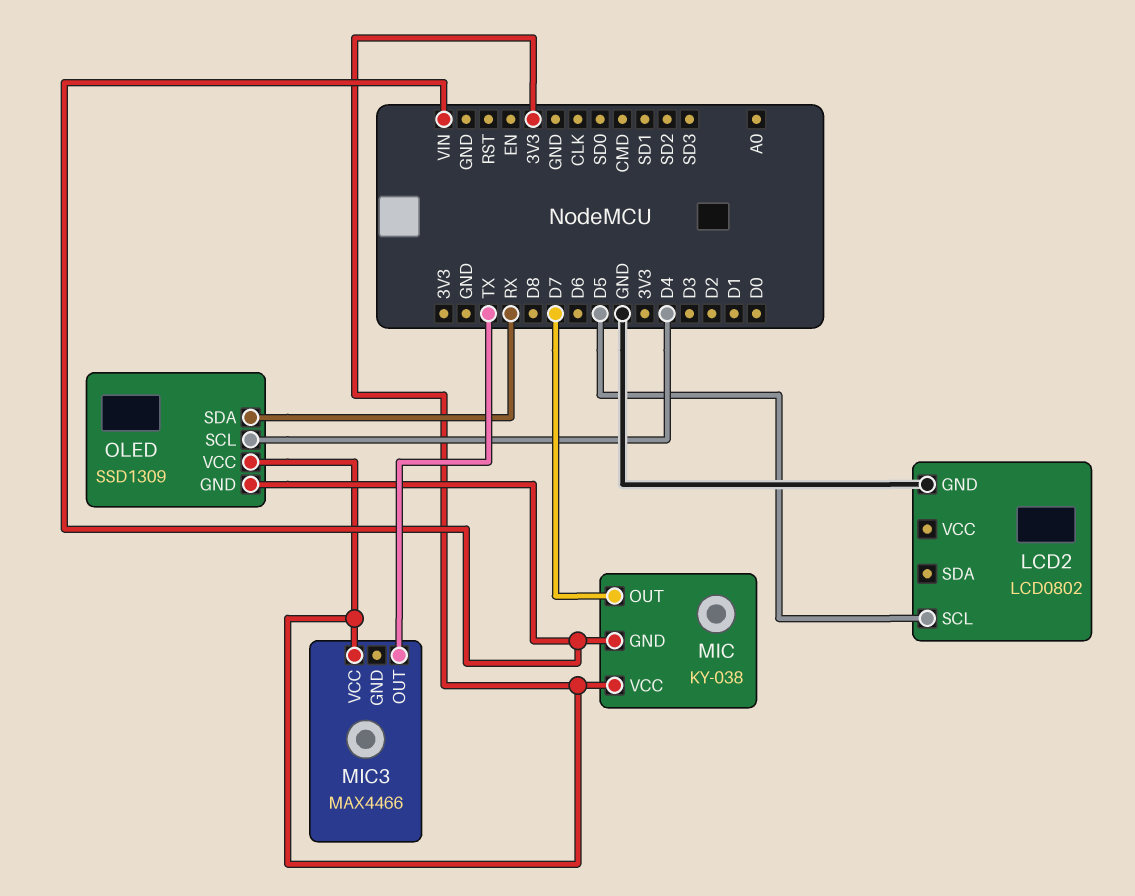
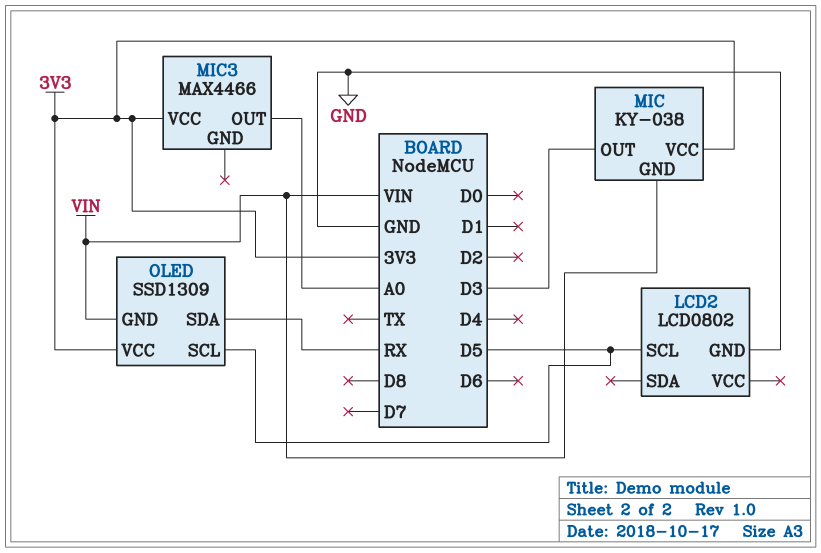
MIC pin OUT: D7 -> D3
MIC3 pin OUT: TX -> A0
OLED pin SCL: D4 -> D5

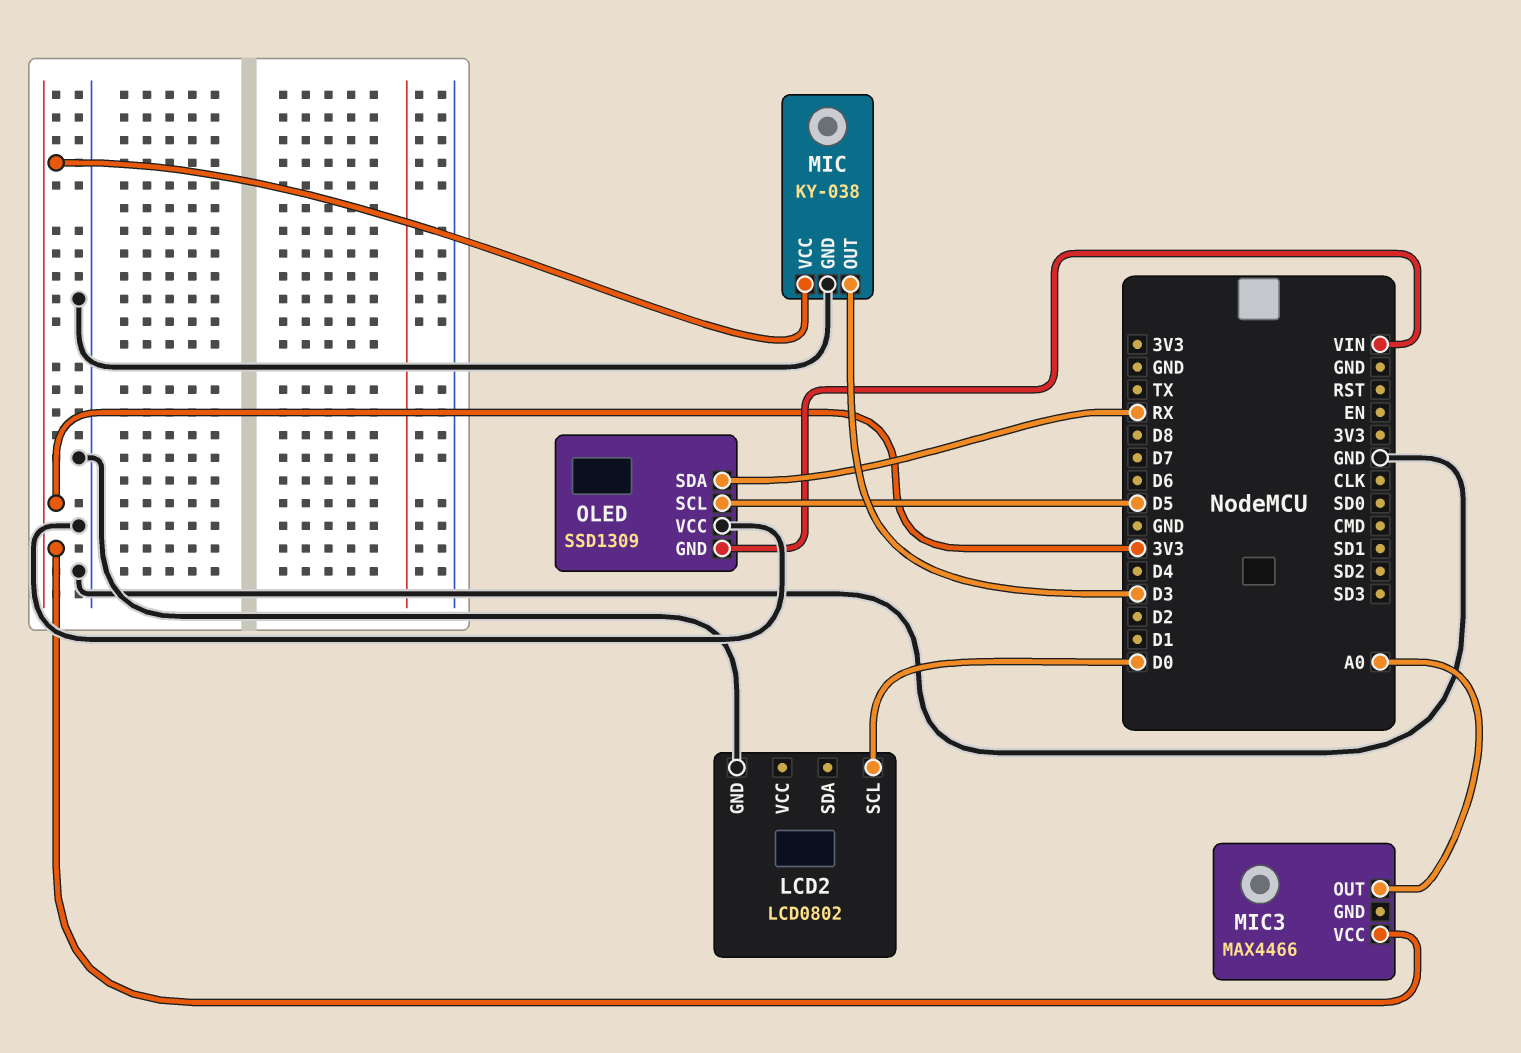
LCD2 pin SCL: D5 -> D0
MIC pin GND: VIN -> GND
OLED pin VCC: 3V3 -> GND

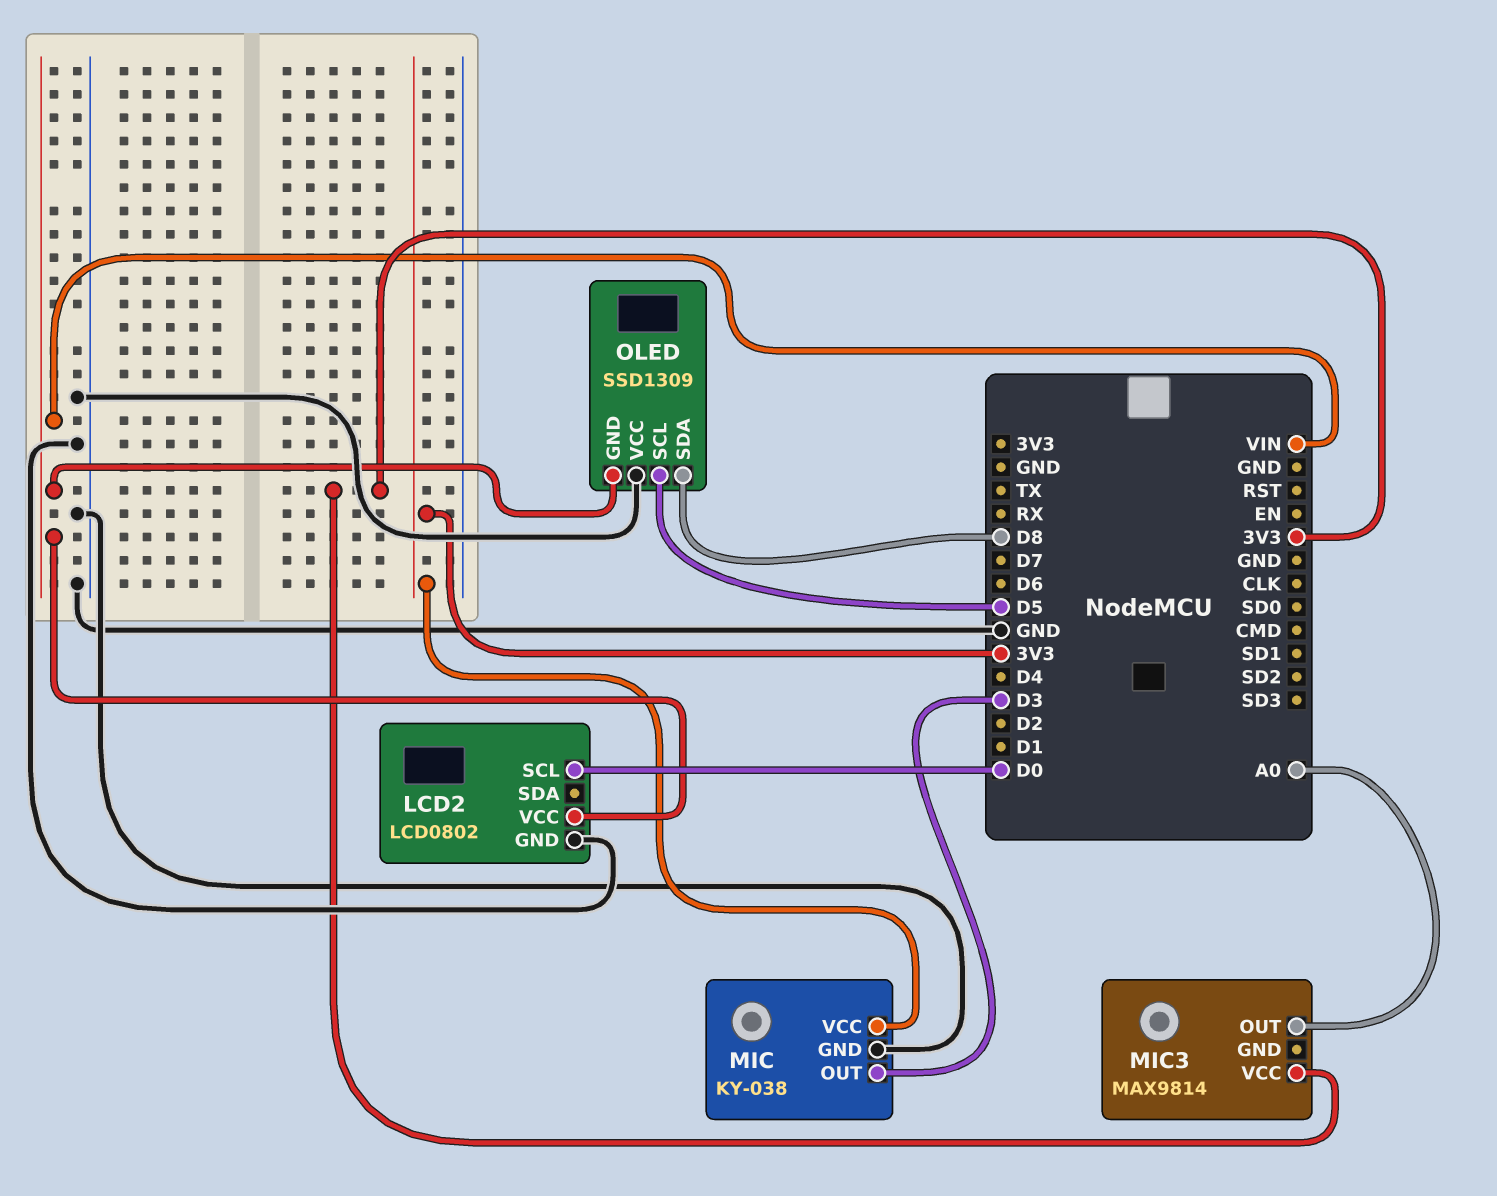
LCD2 pin VCC: none -> VIN
MIC3: MAX4466 -> MAX9814
OLED pin SDA: RX -> D8

